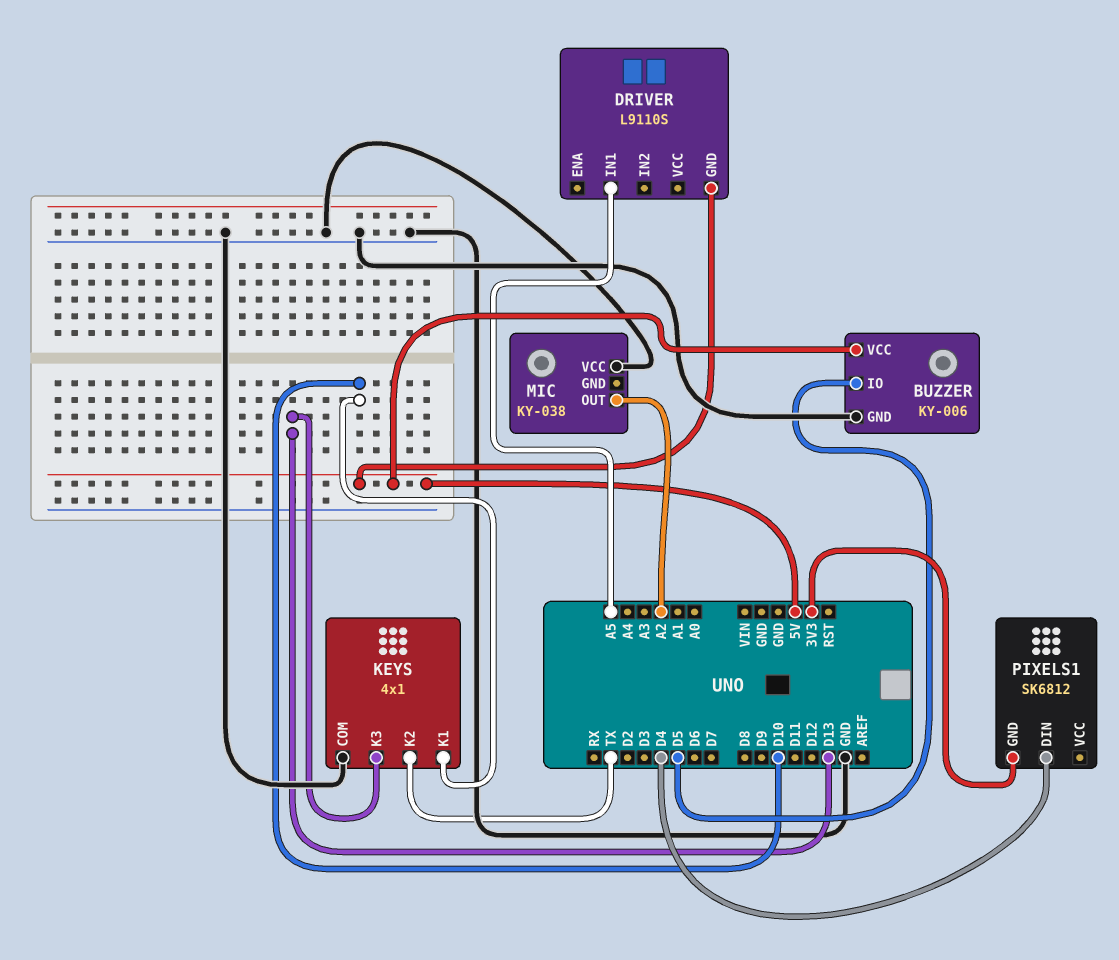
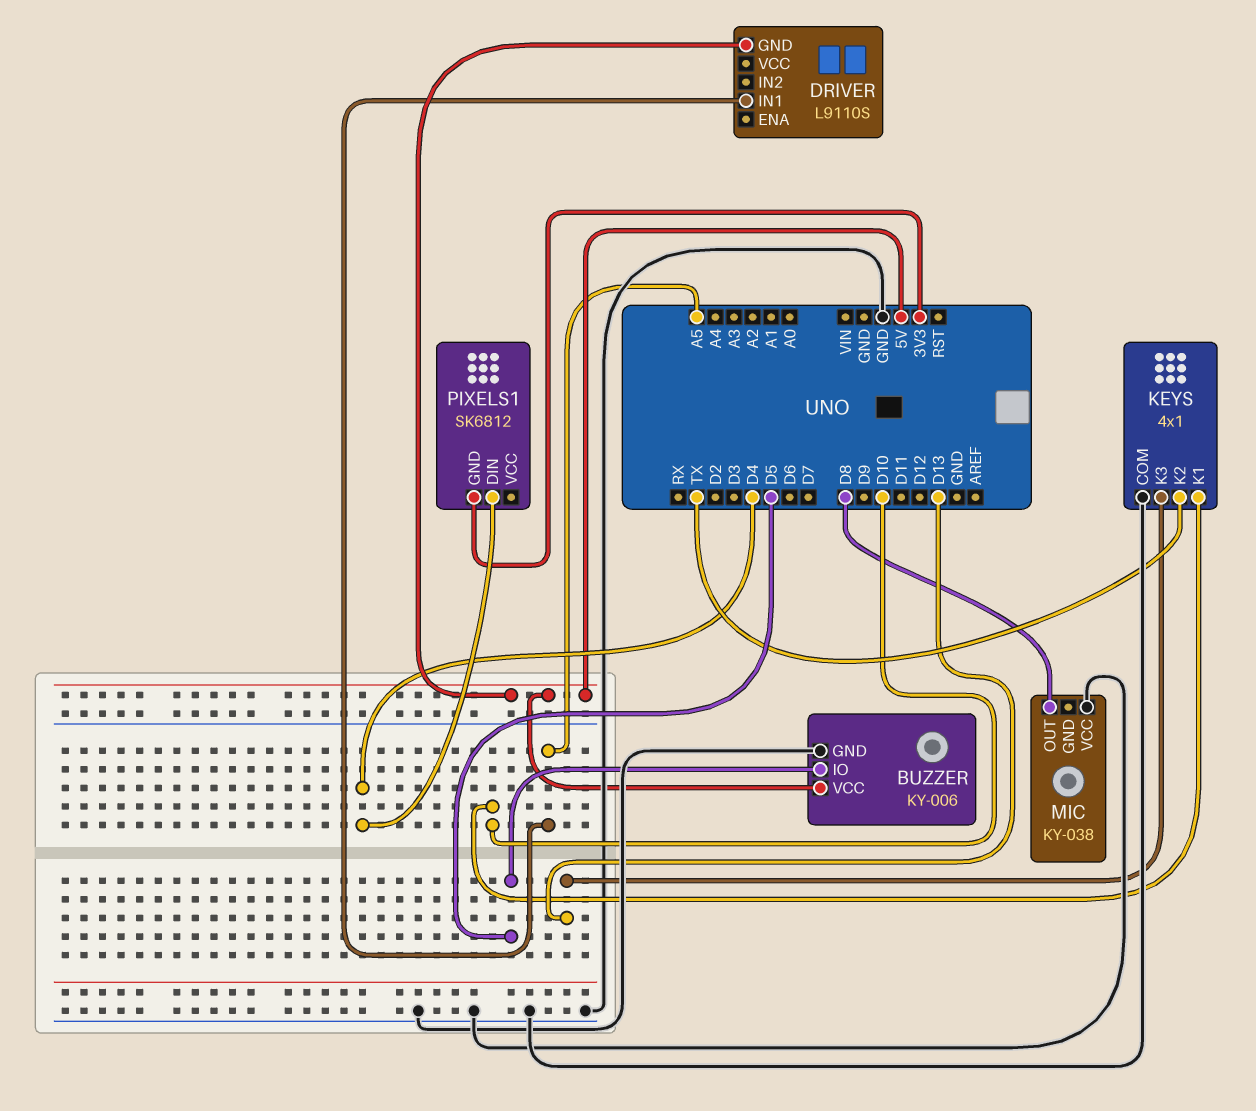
MIC pin OUT: A2 -> D8

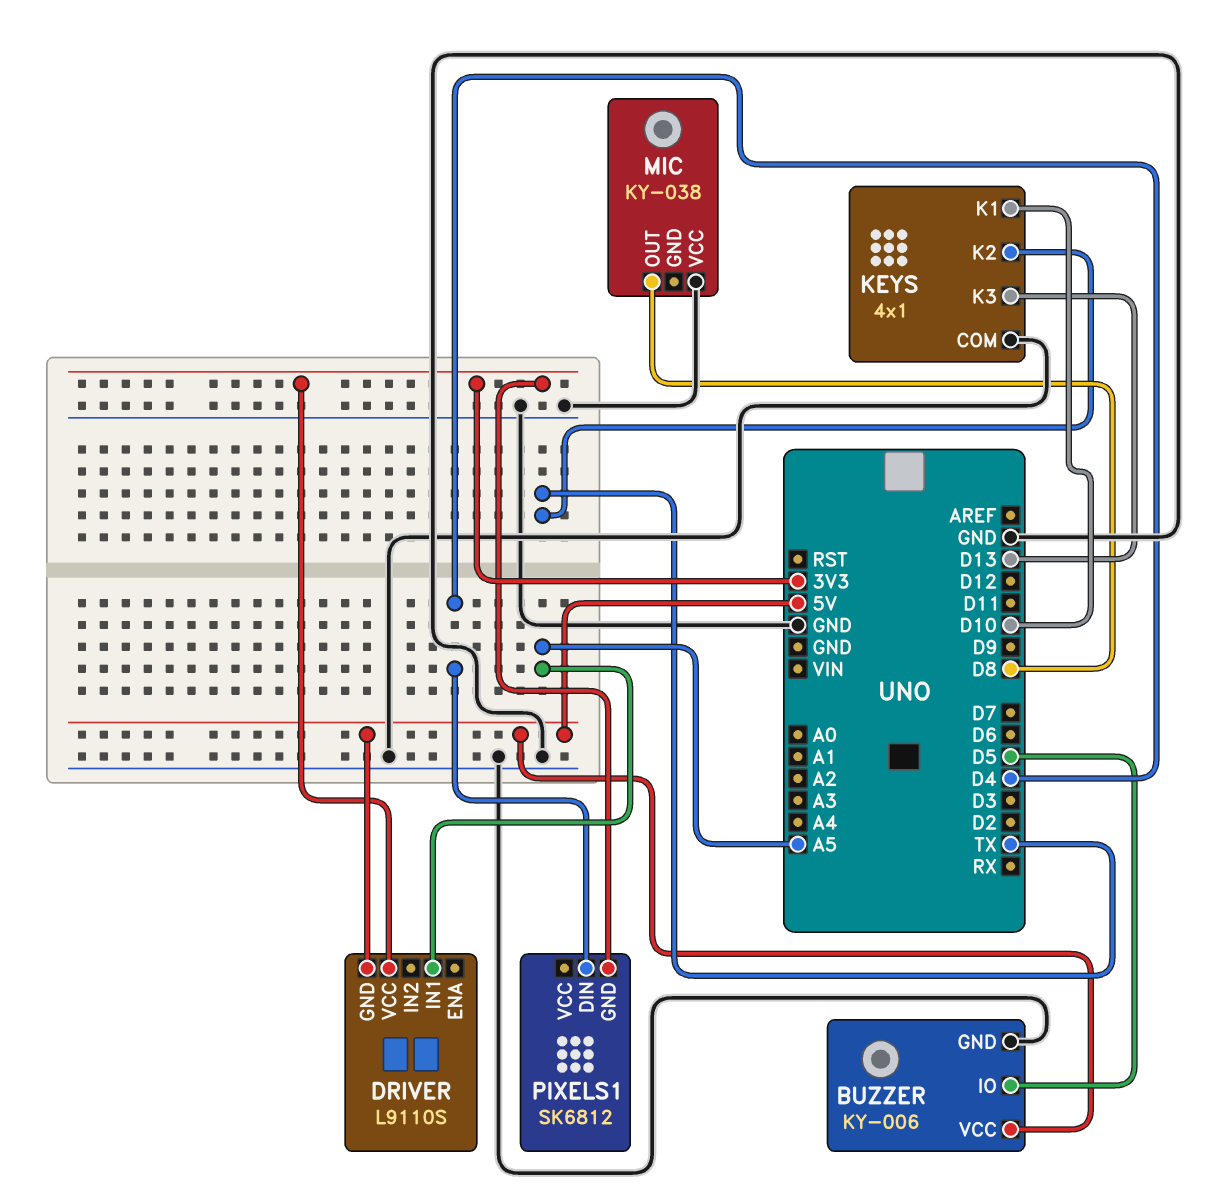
DRIVER pin VCC: none -> 3V3

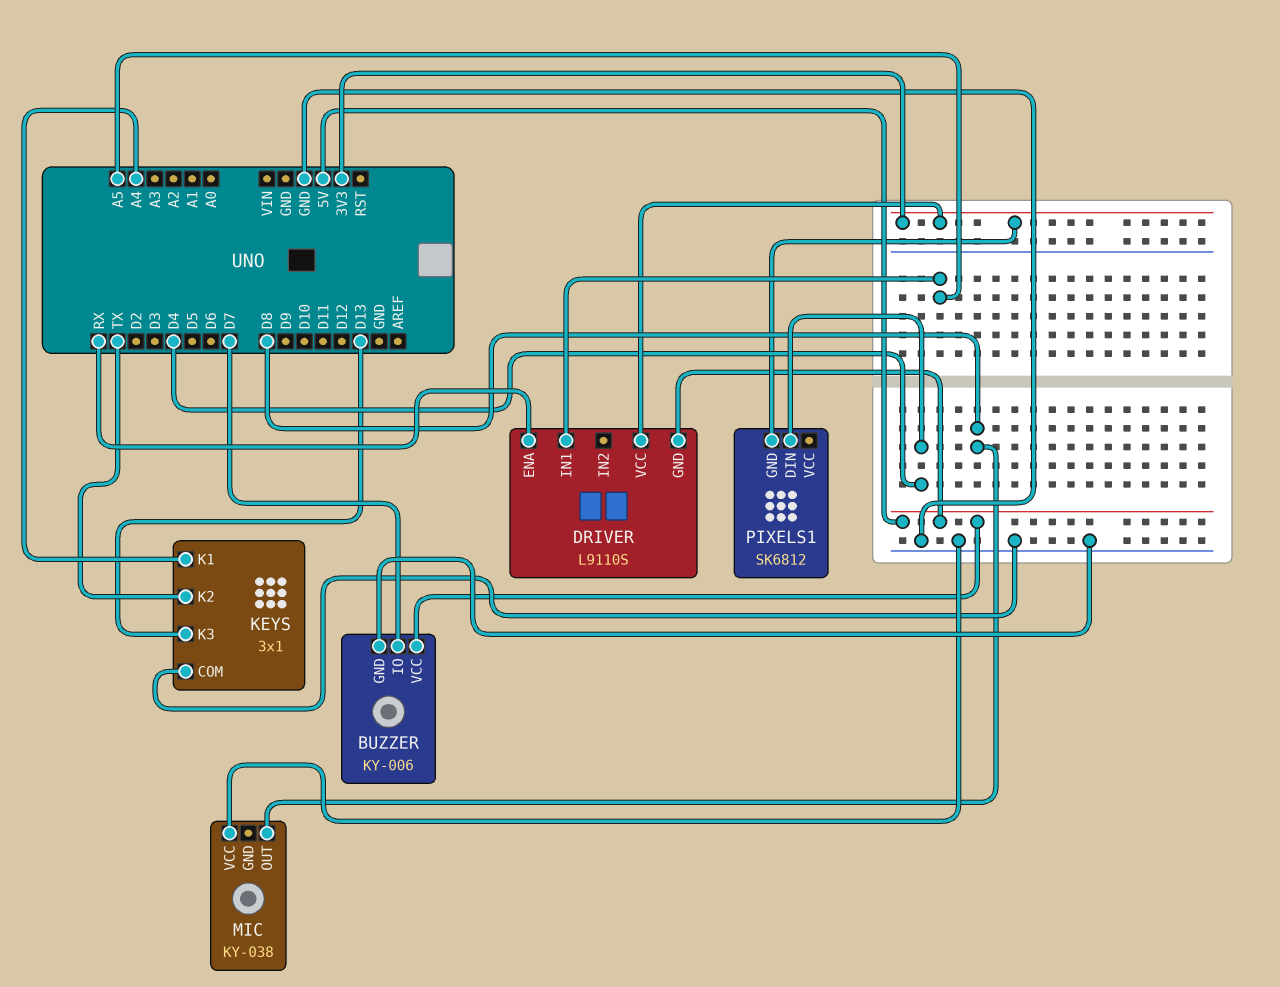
BUZZER pin IO: D5 -> D7
DRIVER pin ENA: none -> RX
KEYS: 4x1 -> 3x1
KEYS pin K1: D10 -> A4

